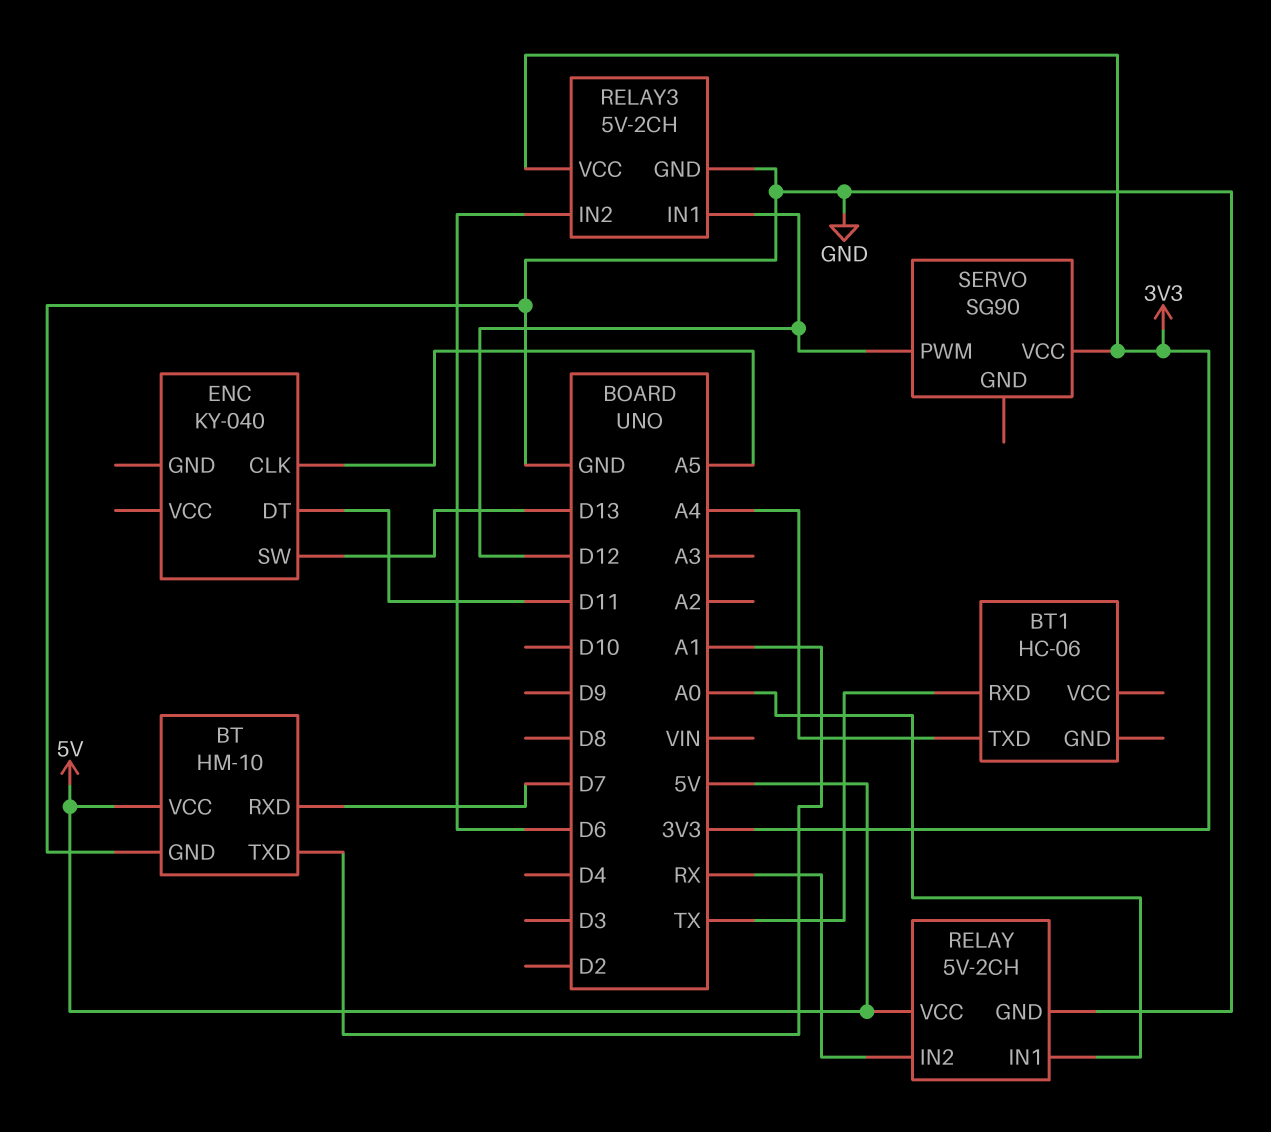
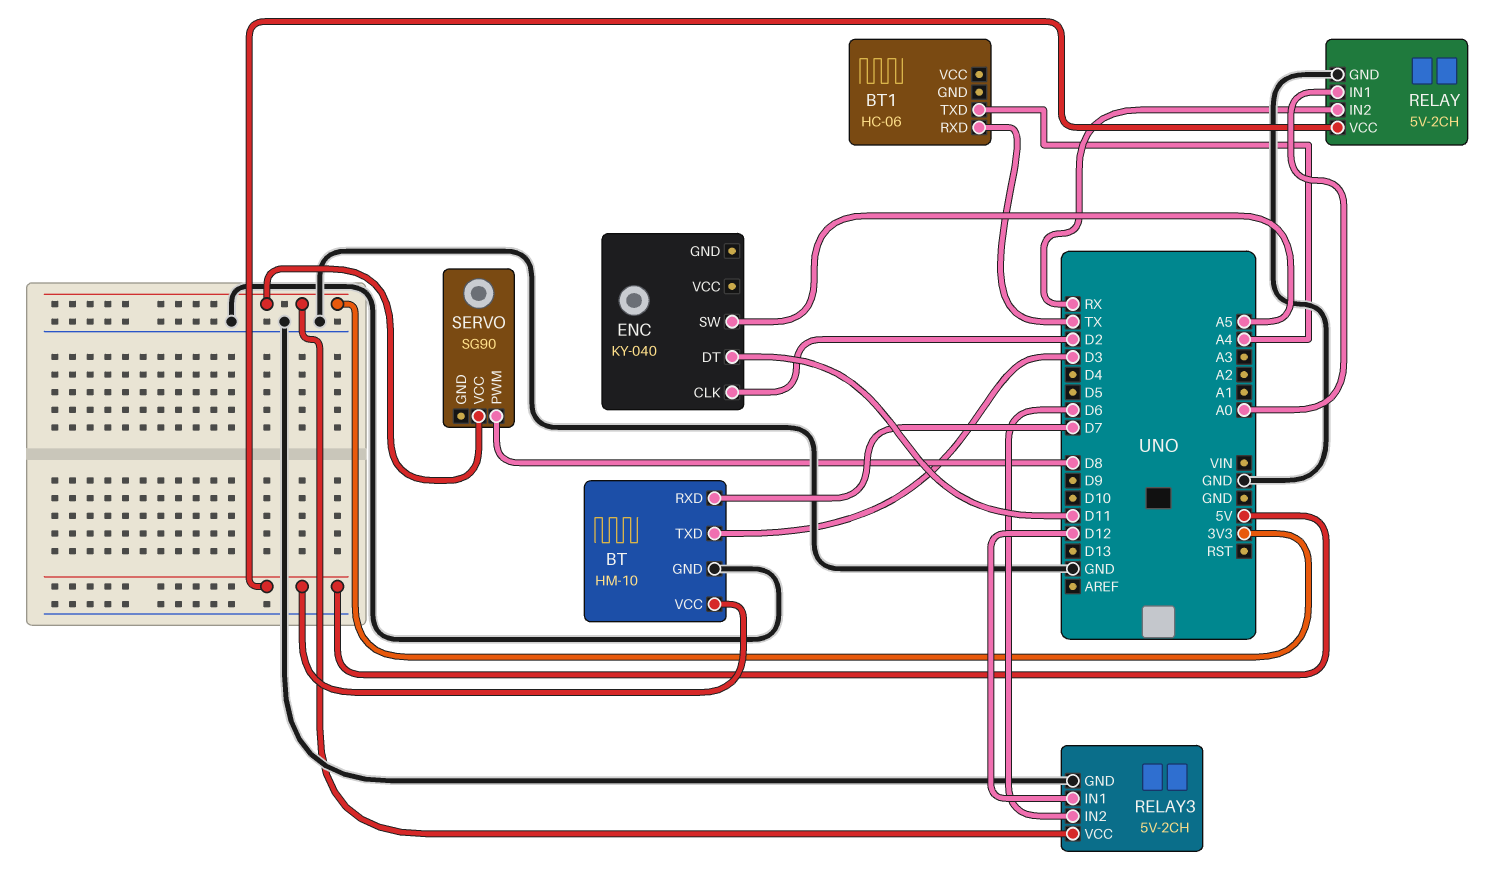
BT pin TXD: A1 -> D3
ENC pin CLK: A5 -> D2
ENC pin SW: D13 -> A5
SERVO pin PWM: D12 -> D8

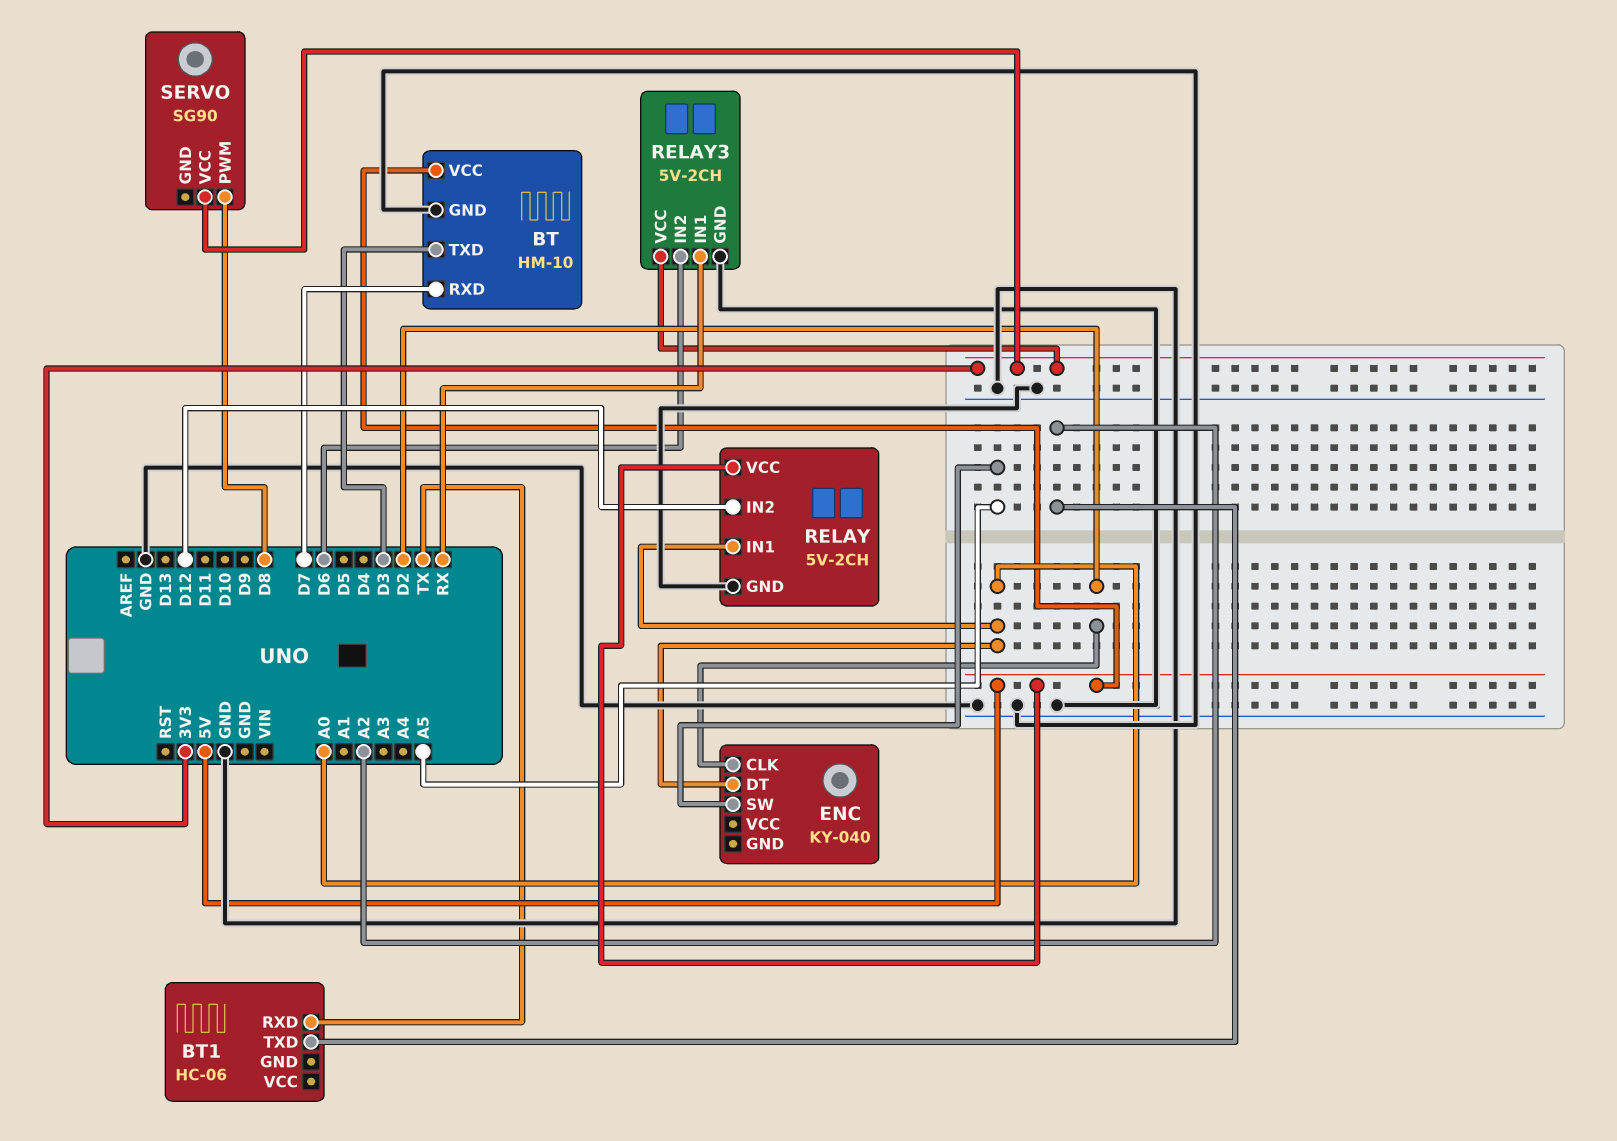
BT1 pin TXD: A4 -> A2
ENC pin DT: D11 -> A0
RELAY pin IN2: RX -> D12
RELAY3 pin IN1: D12 -> RX

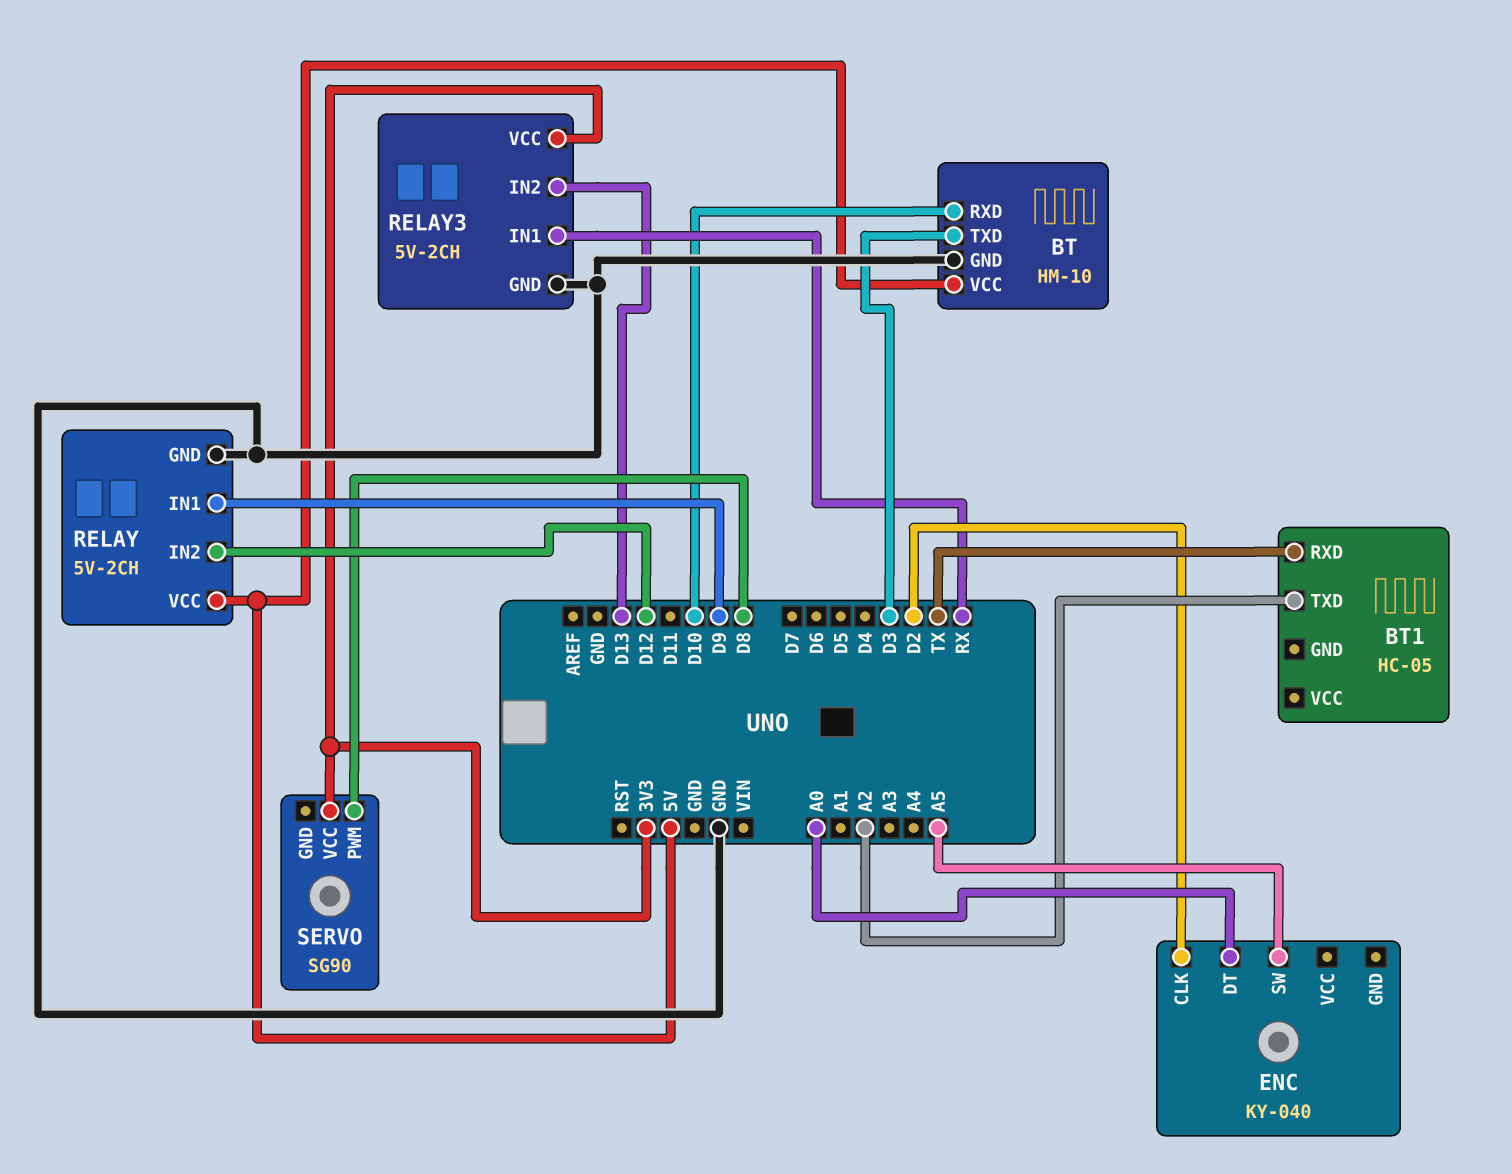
BT pin RXD: D7 -> D10
BT1: HC-06 -> HC-05
RELAY pin IN1: A0 -> D9
RELAY3 pin IN2: D6 -> D13

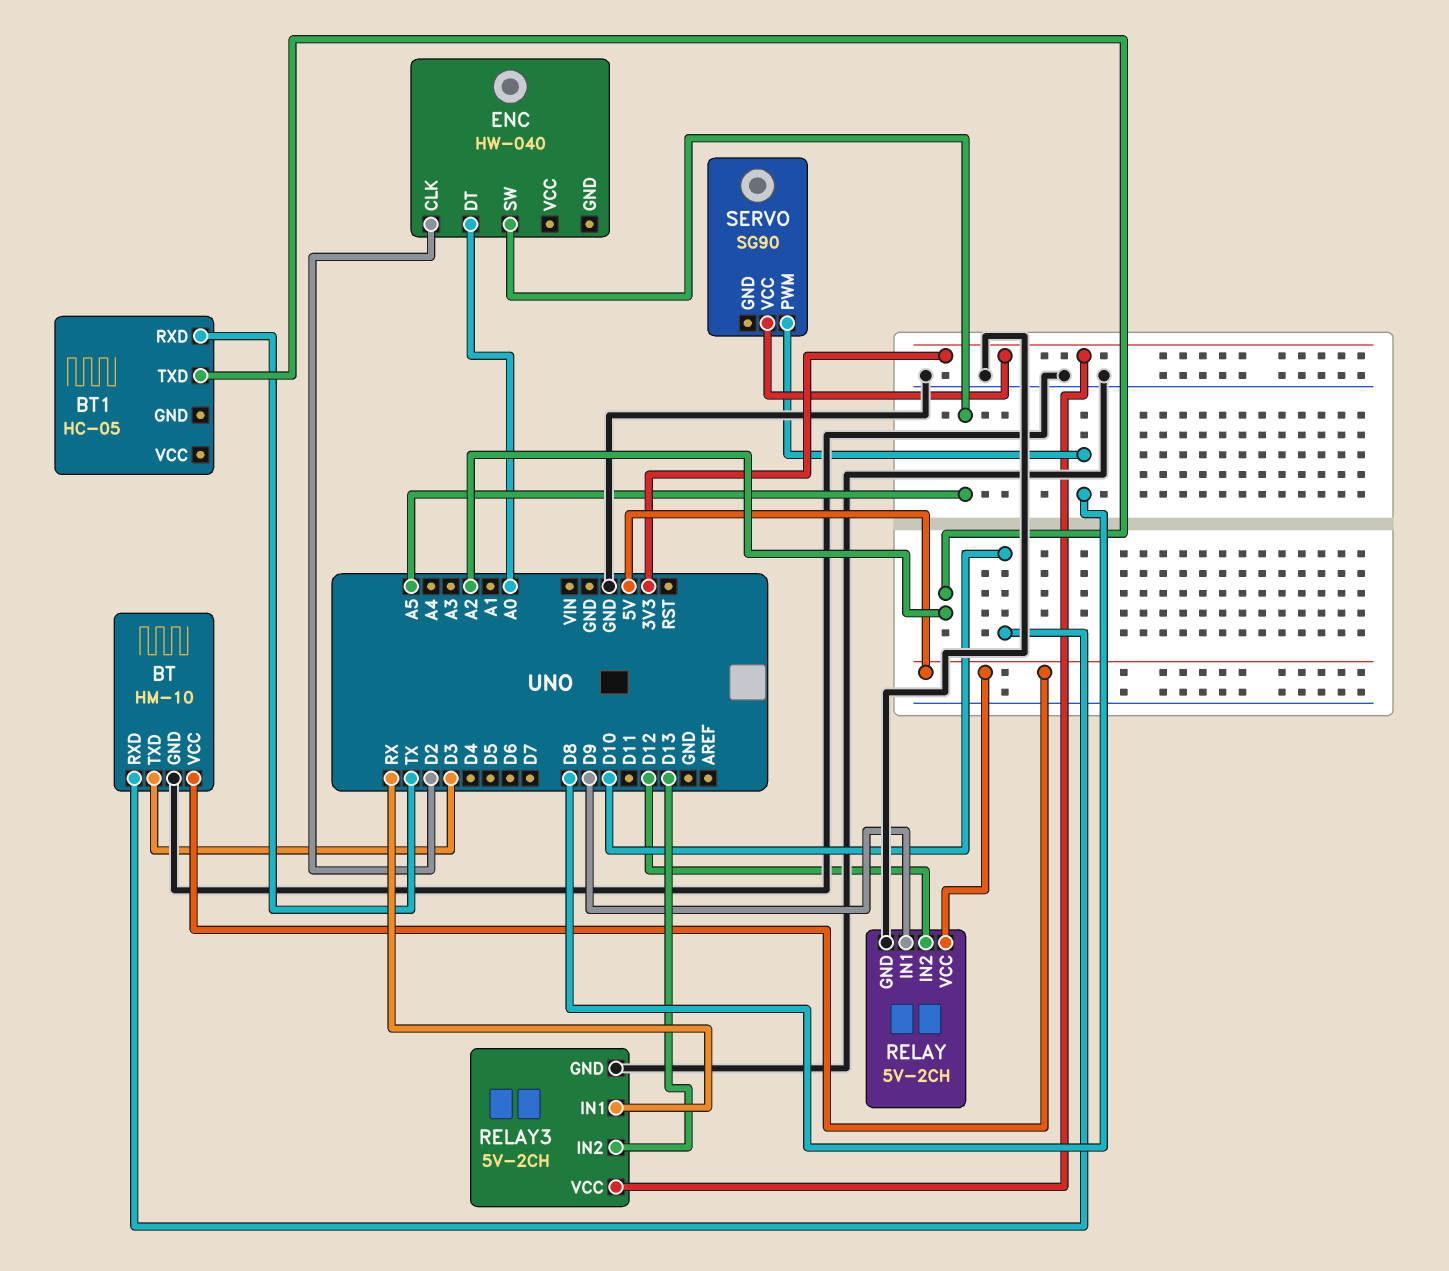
ENC: KY-040 -> HW-040

